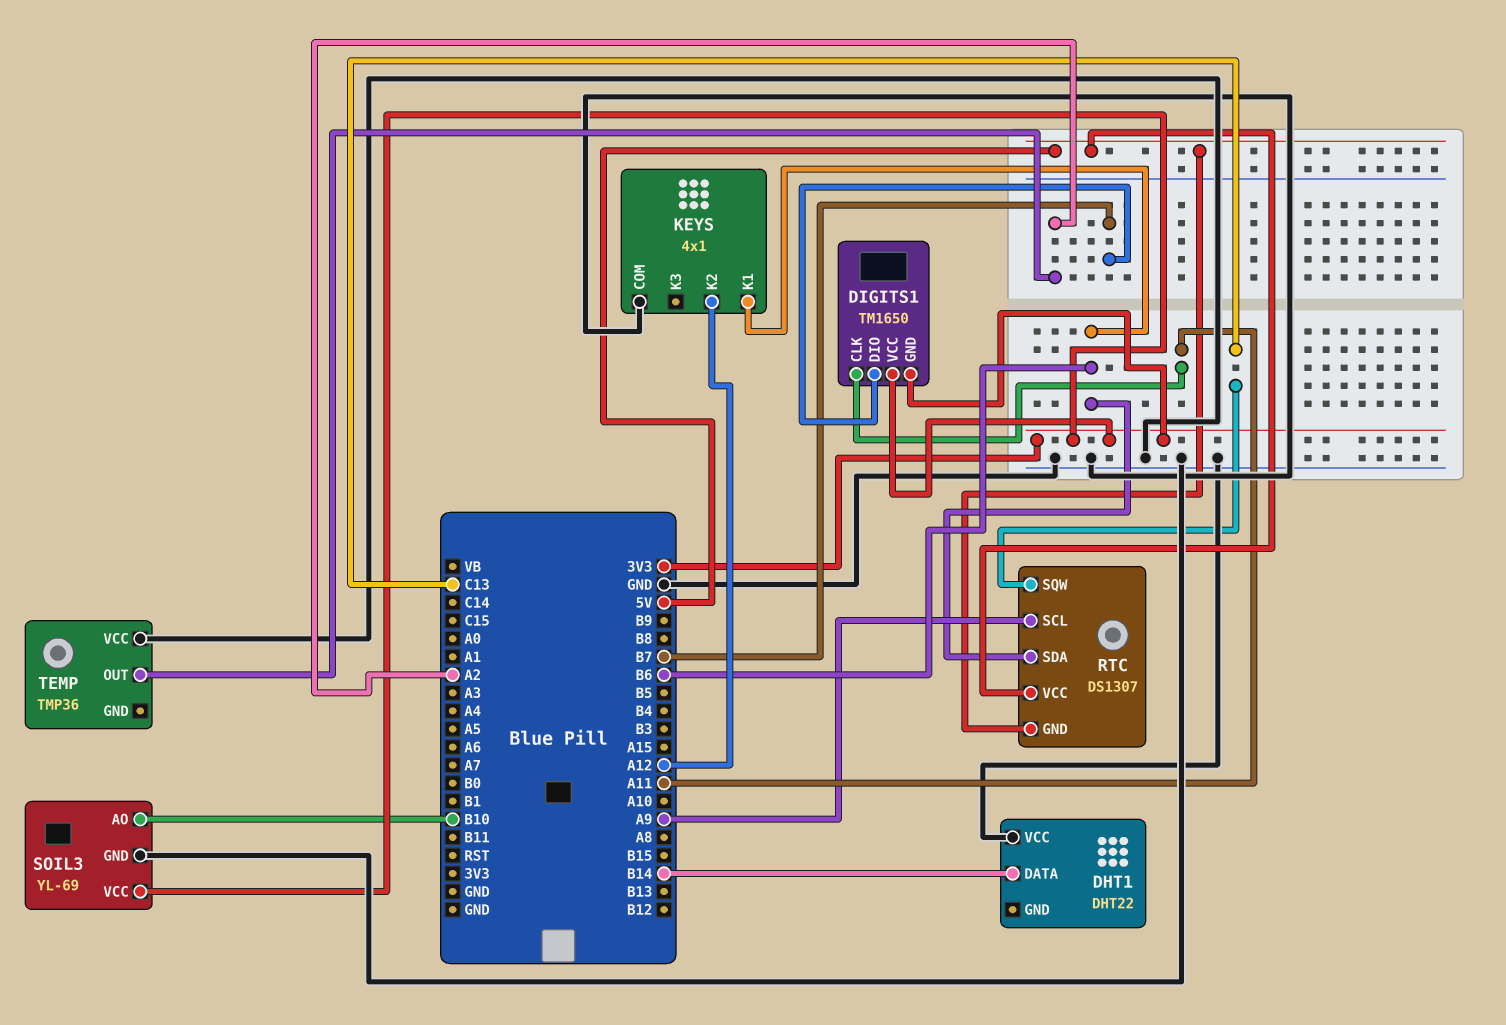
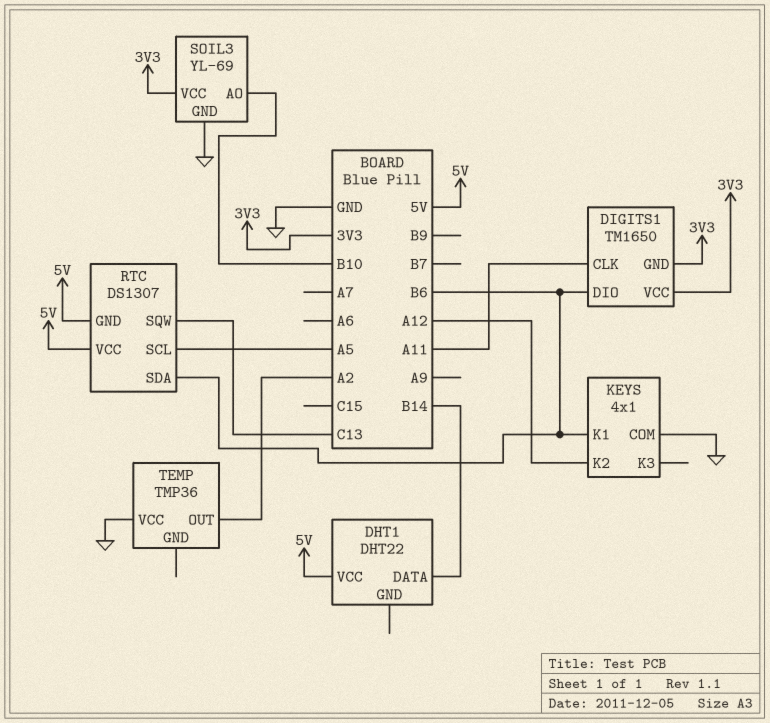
DHT1 pin VCC: GND -> 5V
DIGITS1 pin DIO: B7 -> B6
RTC pin SCL: A9 -> A5

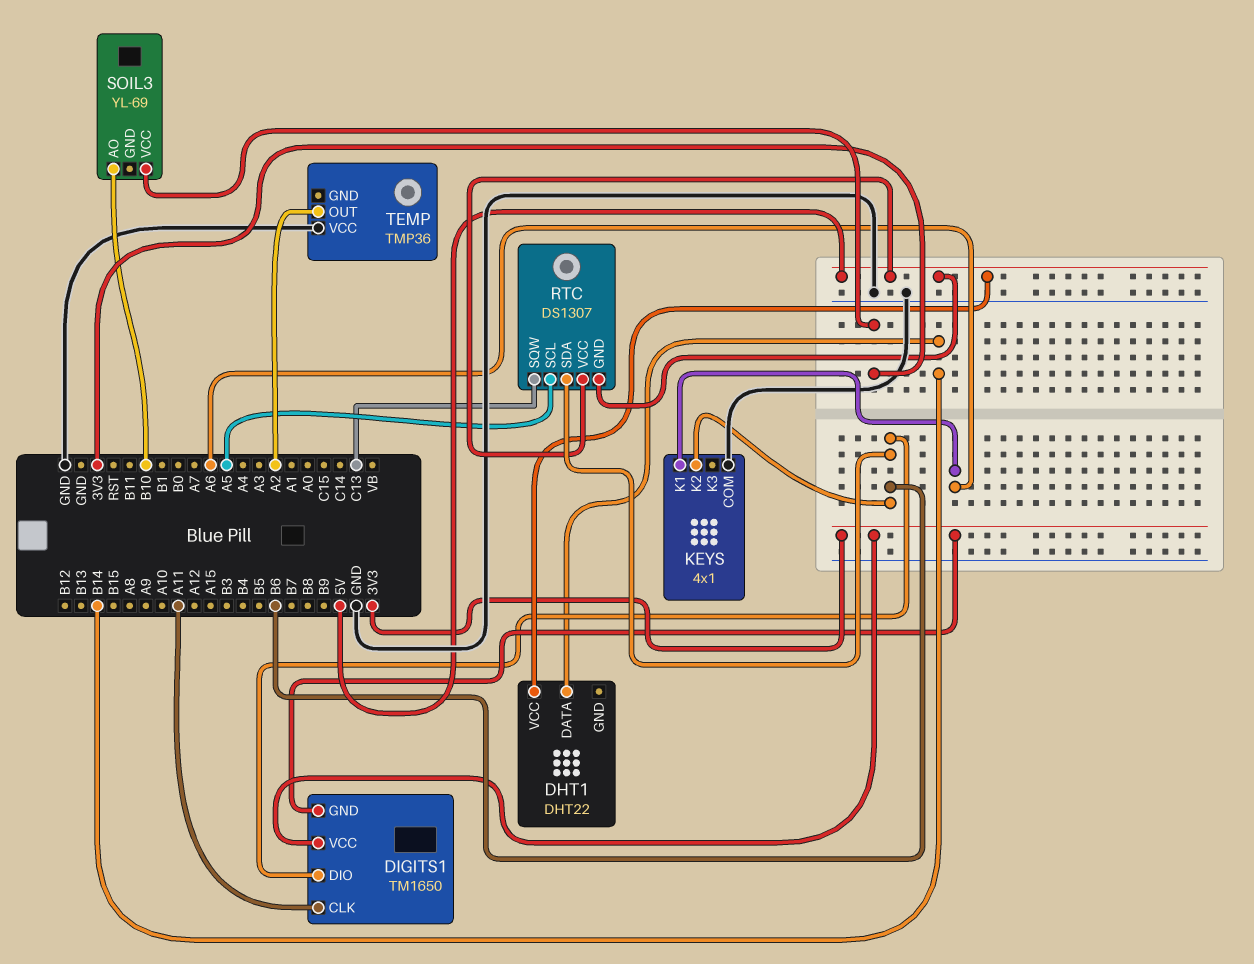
KEYS pin K1: B6 -> A6
KEYS pin K2: A12 -> B6
SOIL3 pin GND: GND -> none

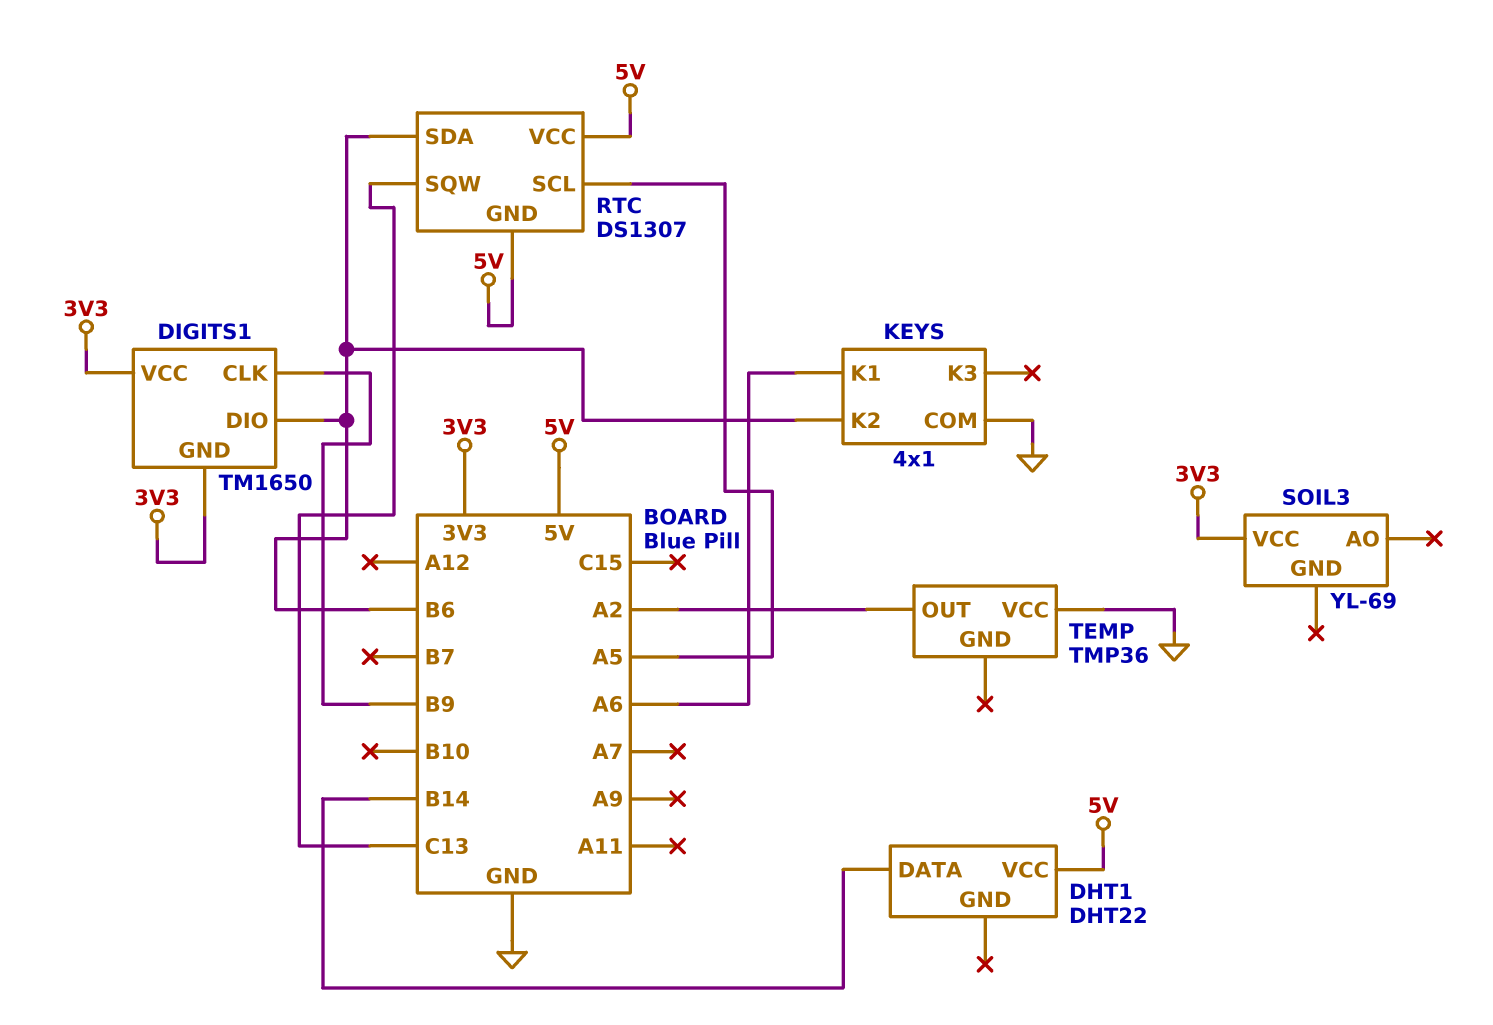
DIGITS1 pin CLK: A11 -> B9
SOIL3 pin AO: B10 -> none

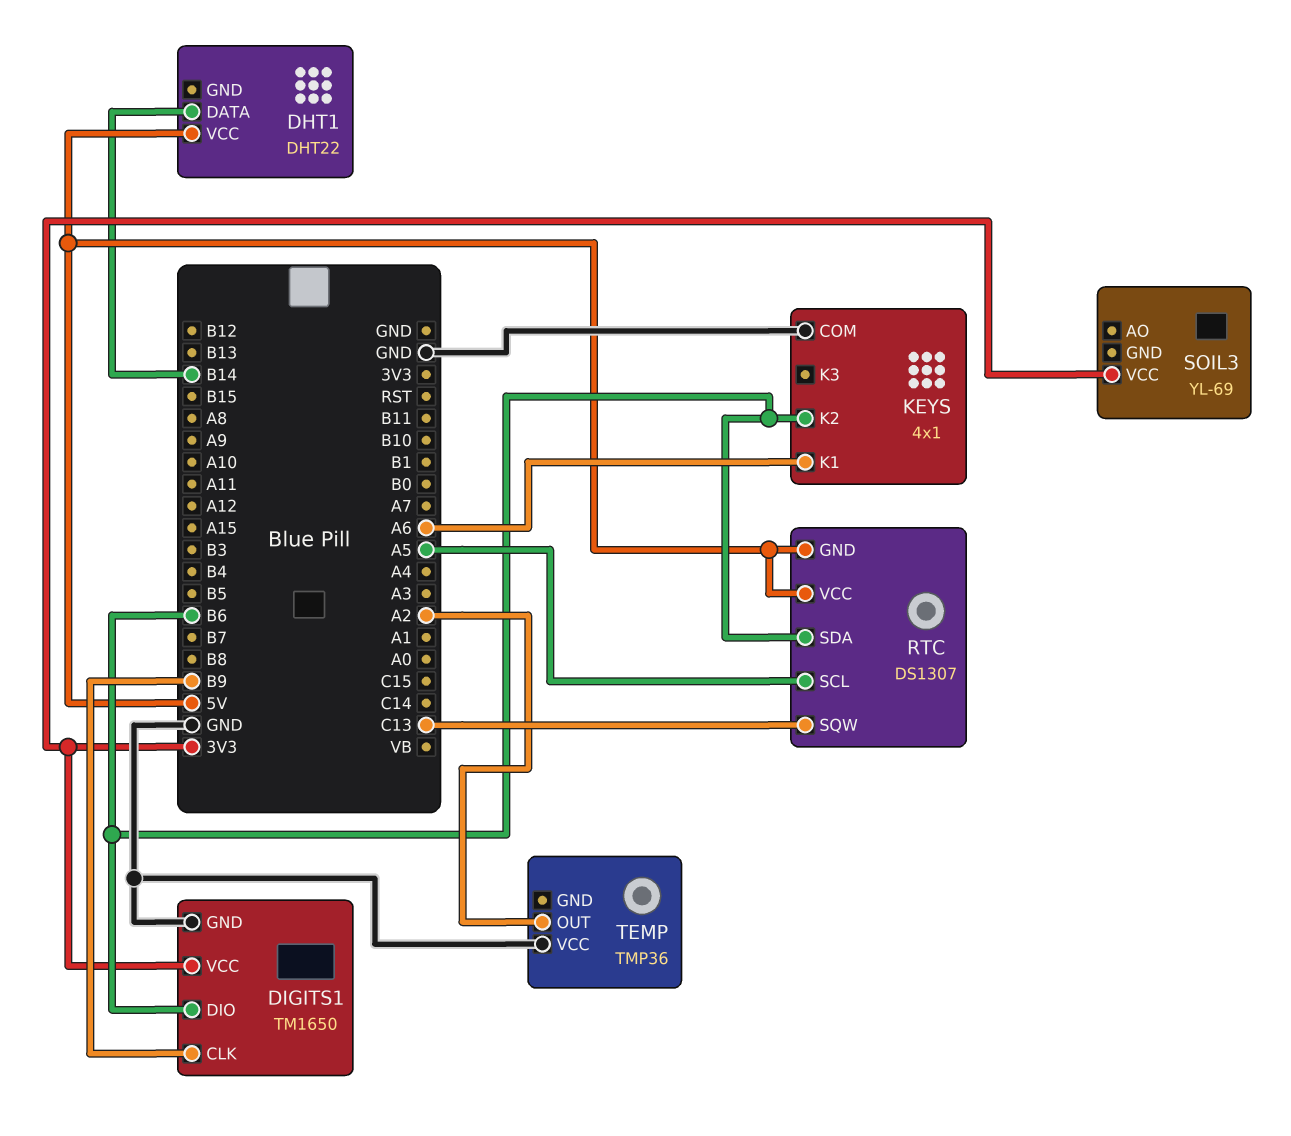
DIGITS1 pin GND: 3V3 -> GND

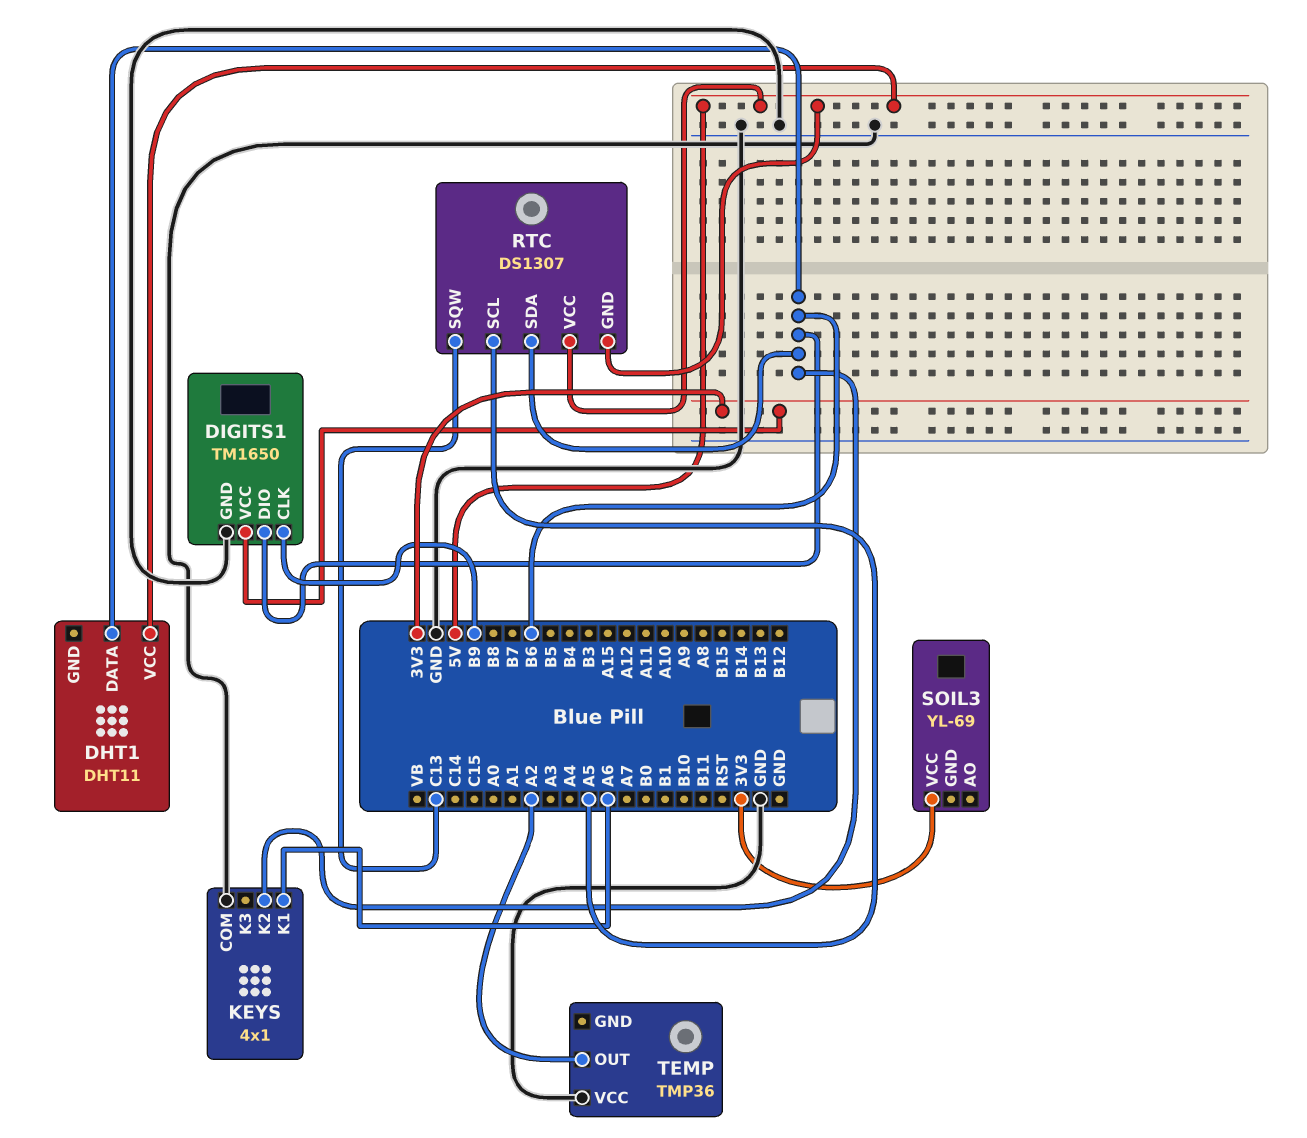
DHT1: DHT22 -> DHT11
DHT1 pin DATA: B14 -> B6

